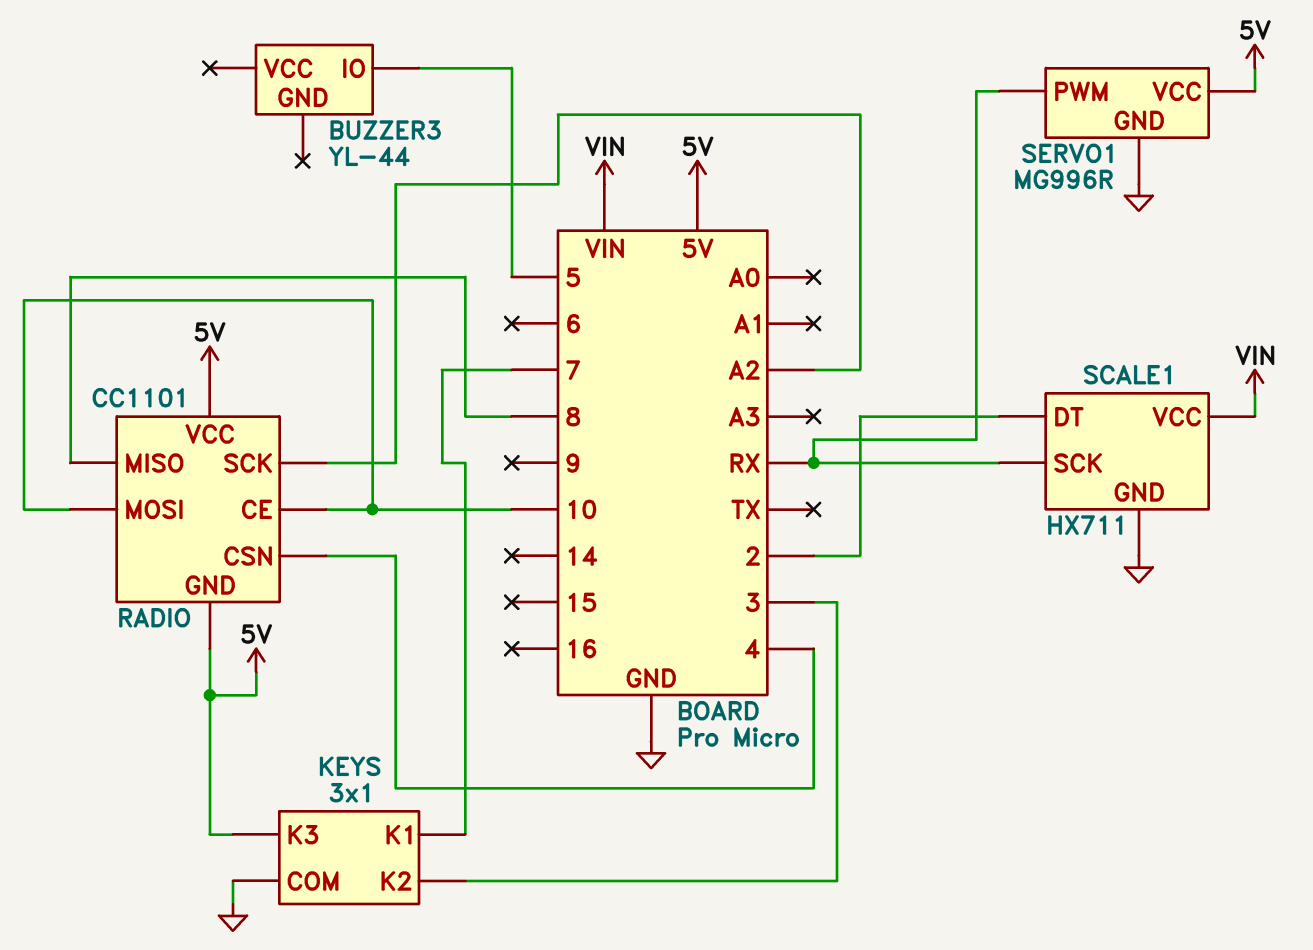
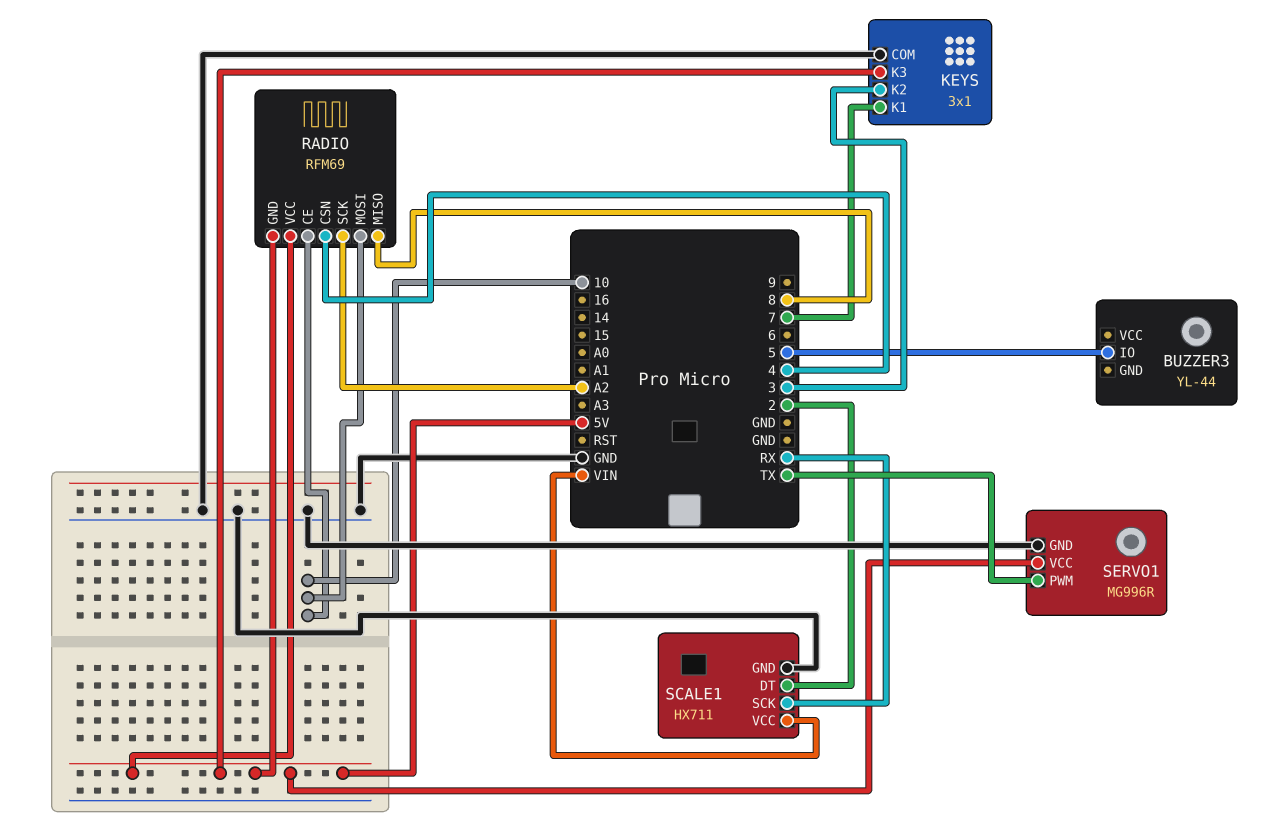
RADIO: CC1101 -> RFM69
SERVO1 pin PWM: RX -> TX

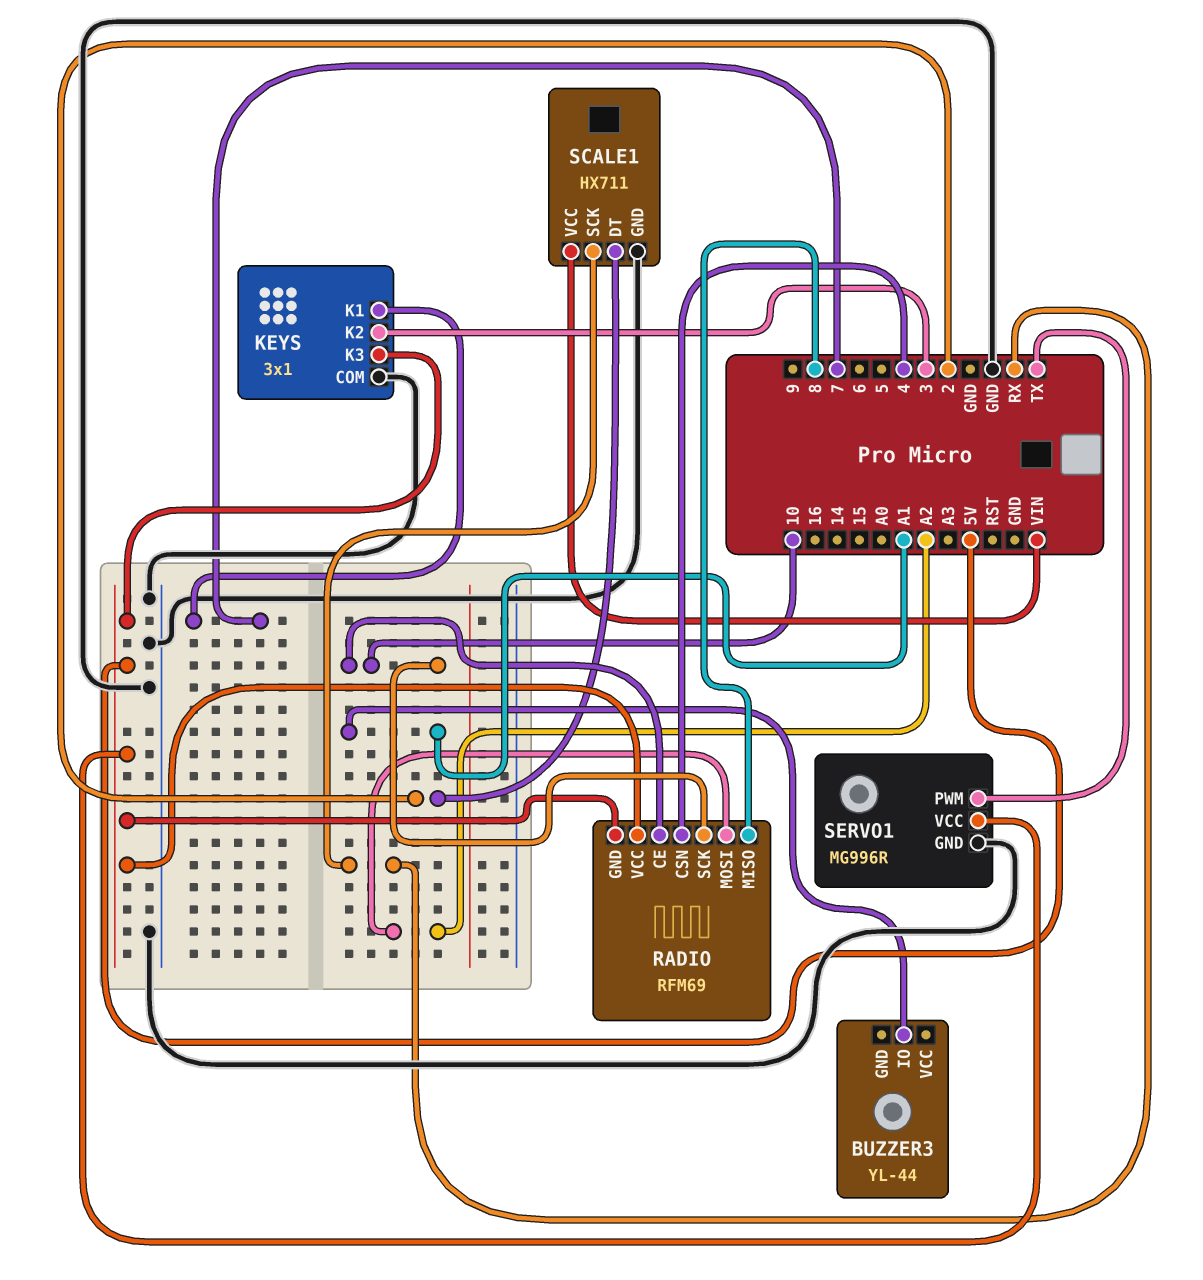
BUZZER3 pin IO: 5 -> A1
RADIO pin MOSI: 10 -> A2
RADIO pin SCK: A2 -> 10

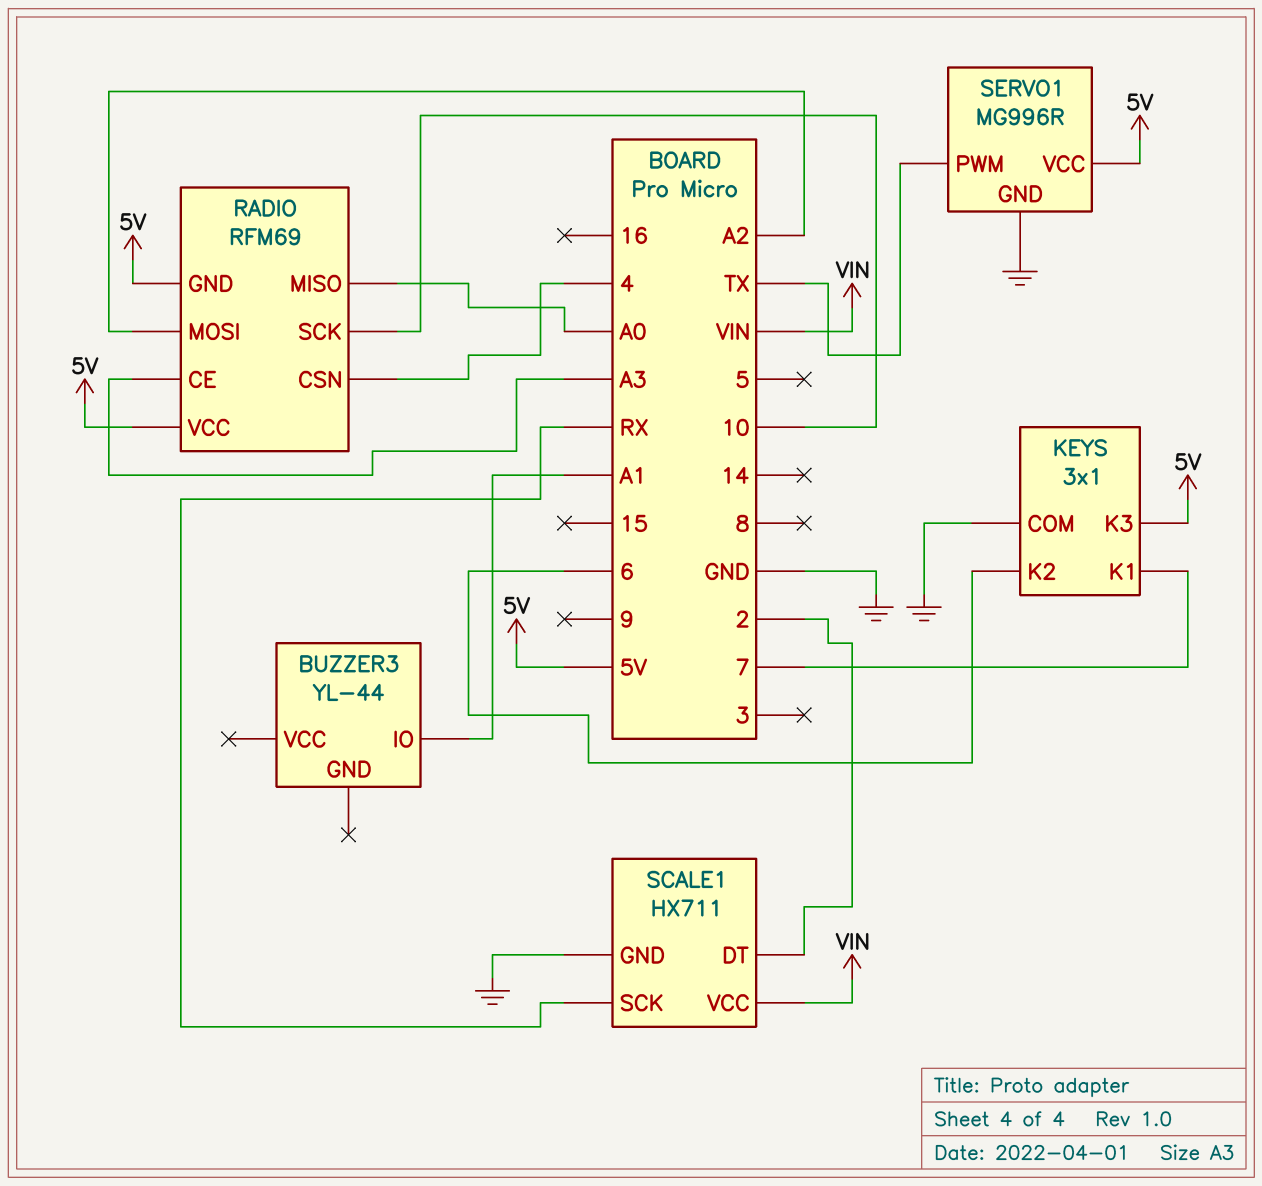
KEYS pin K2: 3 -> 6
RADIO pin CE: 10 -> A3
RADIO pin MISO: 8 -> A0

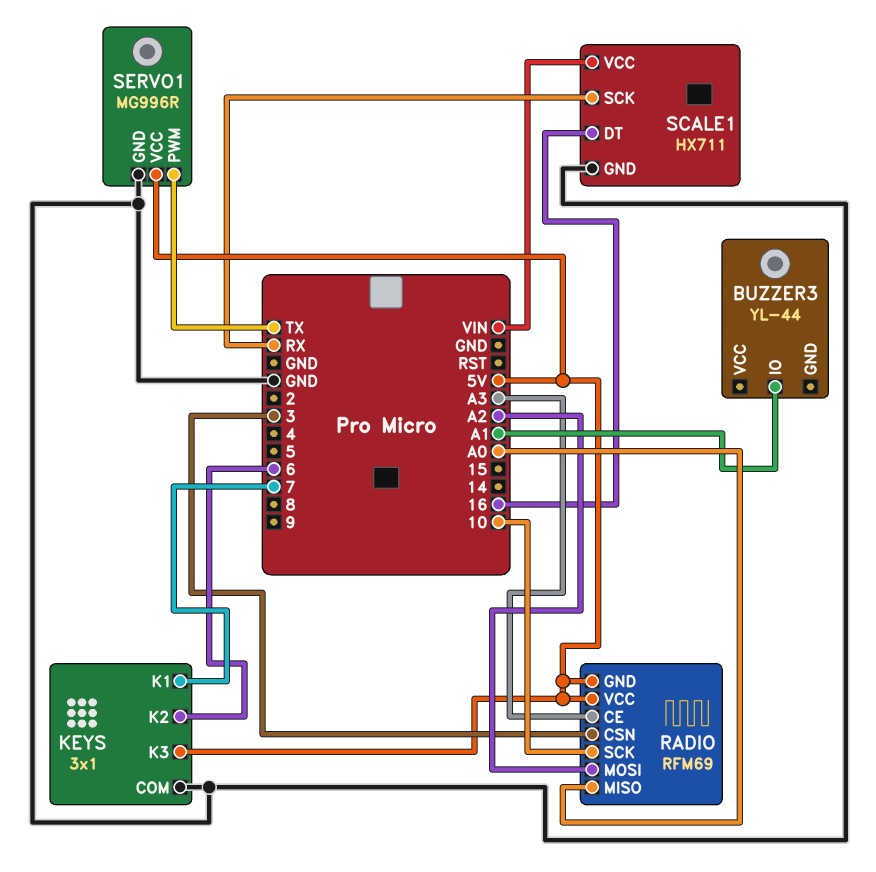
RADIO pin CSN: 4 -> 3
SCALE1 pin DT: 2 -> 16

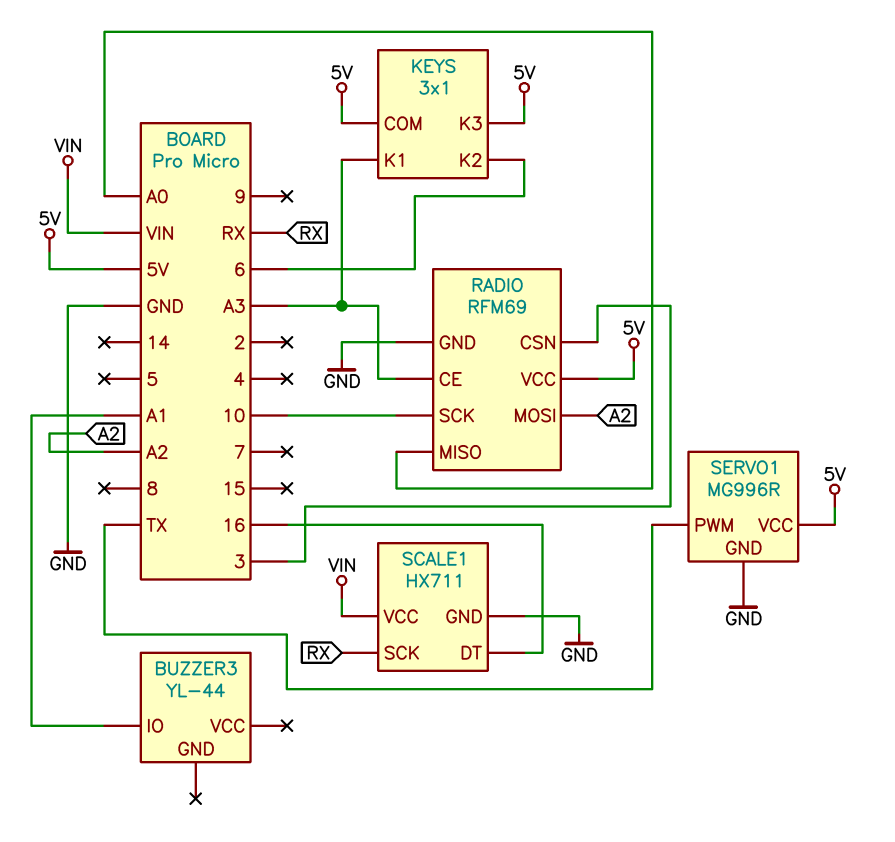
KEYS pin COM: GND -> 5V
KEYS pin K1: 7 -> A3
RADIO pin GND: 5V -> GND

